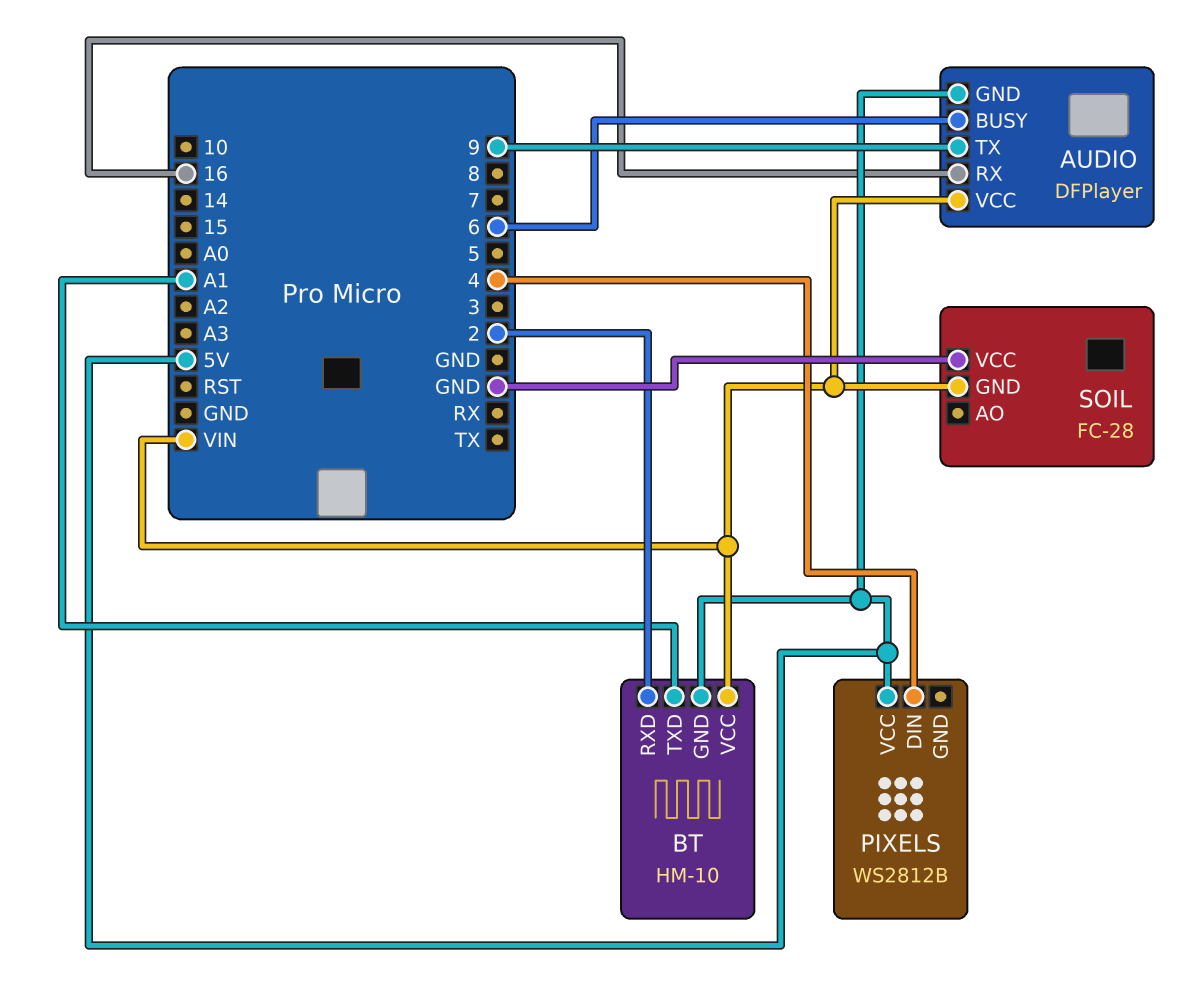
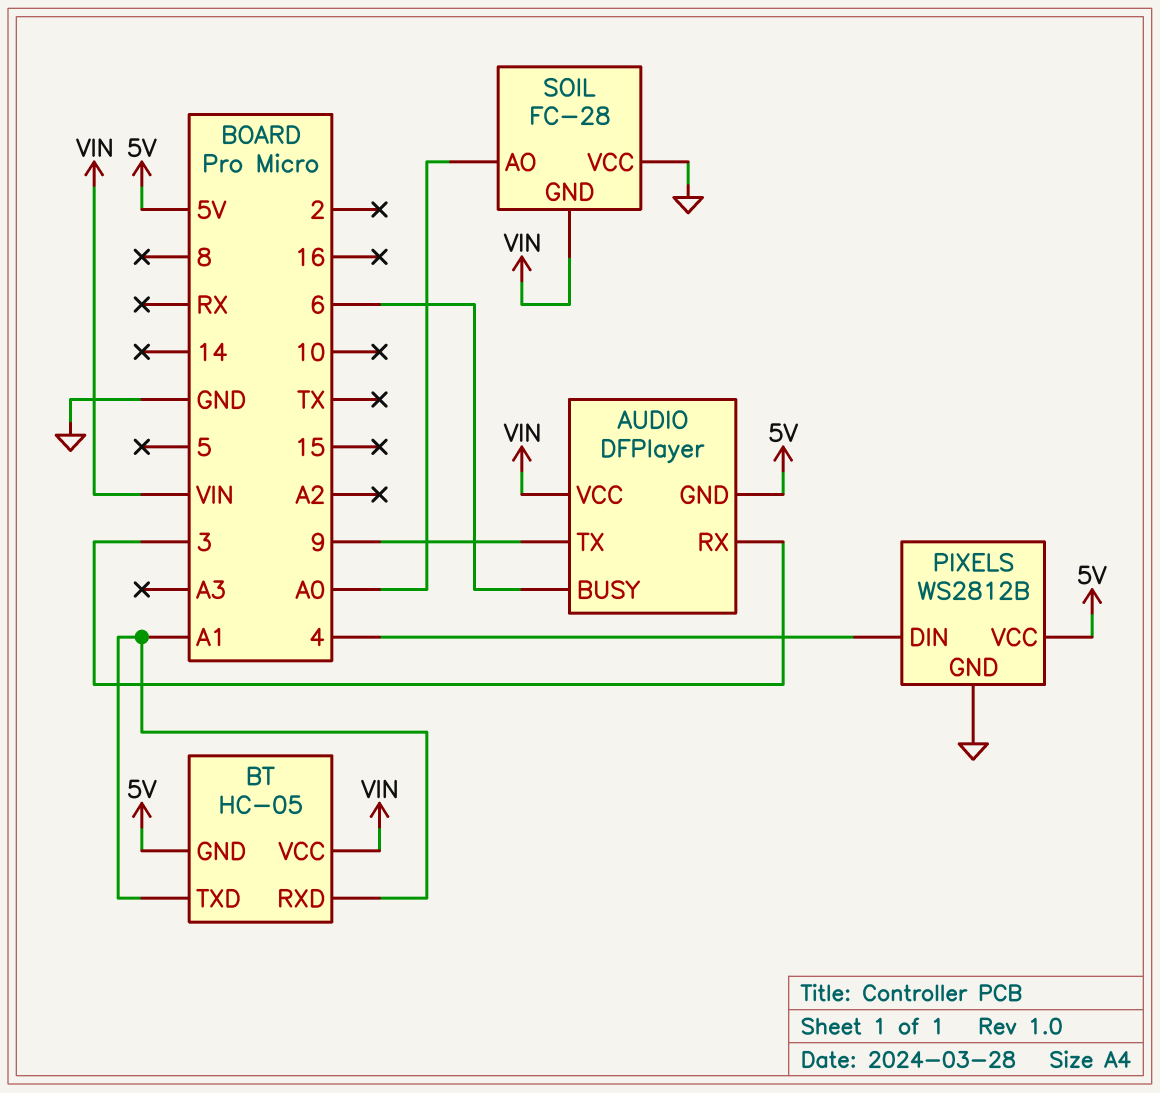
AUDIO pin RX: 16 -> 3
BT: HM-10 -> HC-05
BT pin RXD: 2 -> A1
PIXELS pin GND: none -> GND
SOIL pin AO: none -> A0

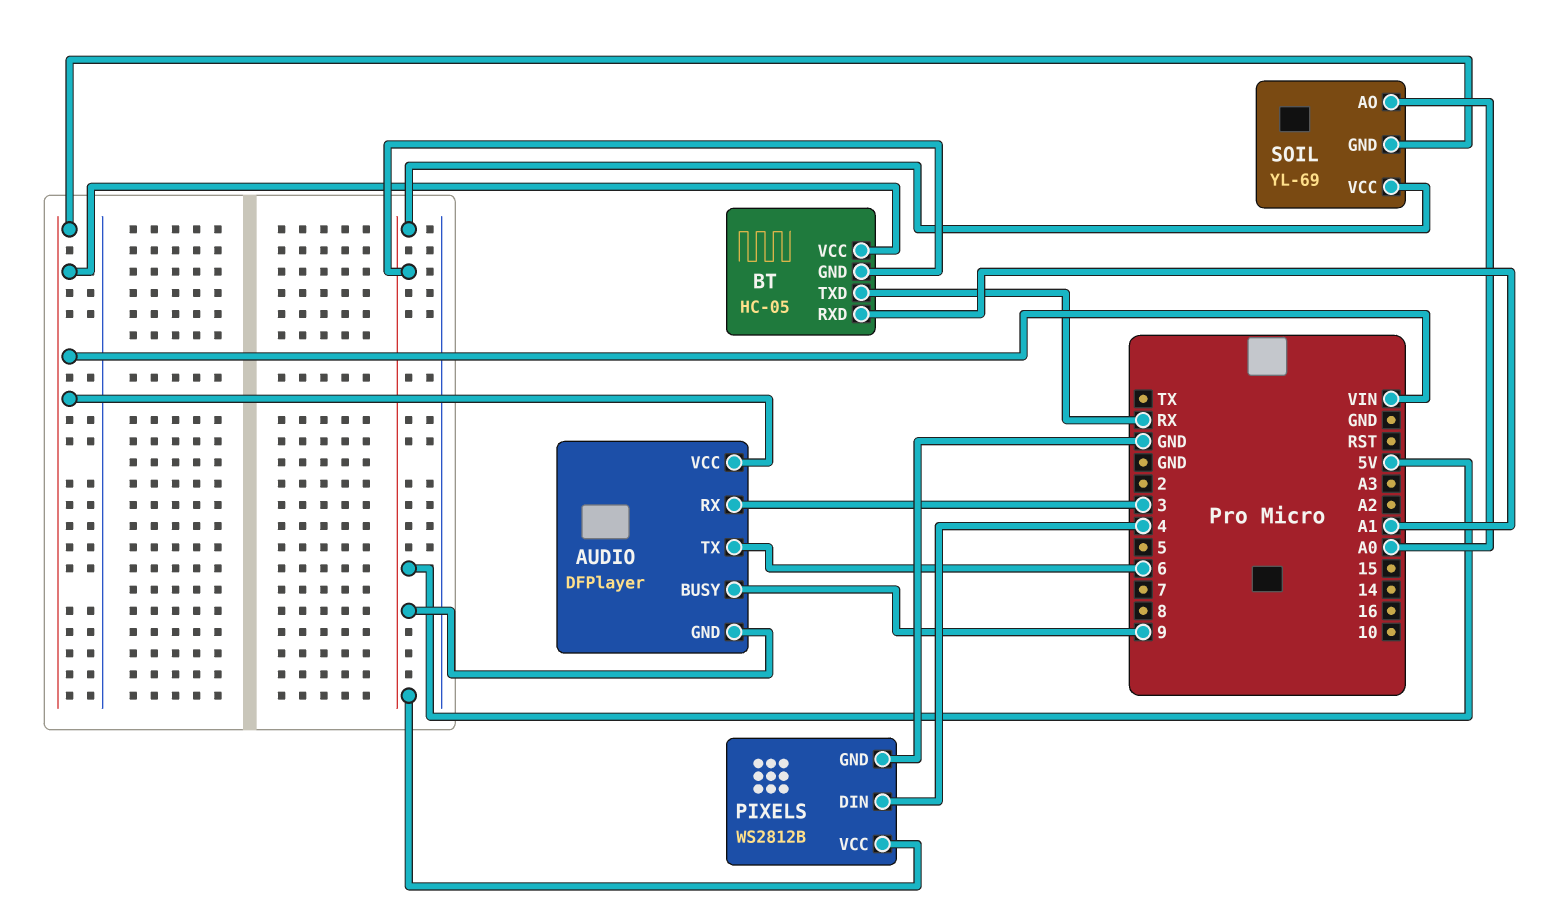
AUDIO pin BUSY: 6 -> 9
AUDIO pin TX: 9 -> 6
BT pin TXD: A1 -> RX
SOIL: FC-28 -> YL-69
SOIL pin VCC: GND -> 5V

